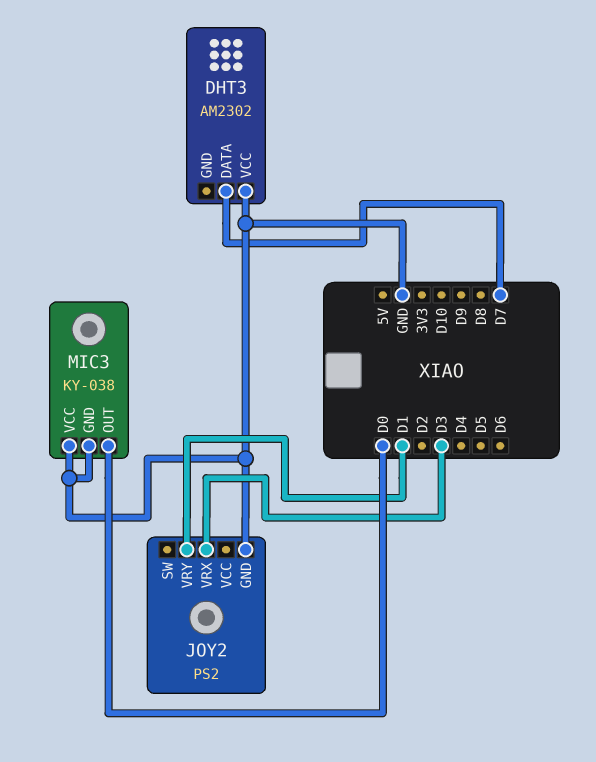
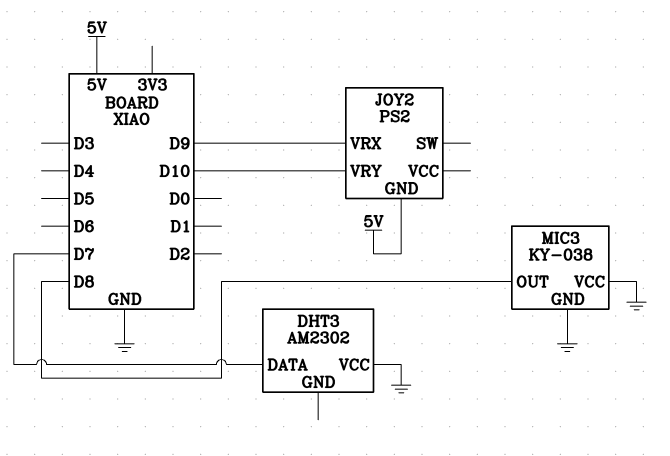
JOY2 pin GND: GND -> 5V
JOY2 pin VRX: D3 -> D9
JOY2 pin VRY: D1 -> D10
MIC3 pin OUT: D0 -> D8

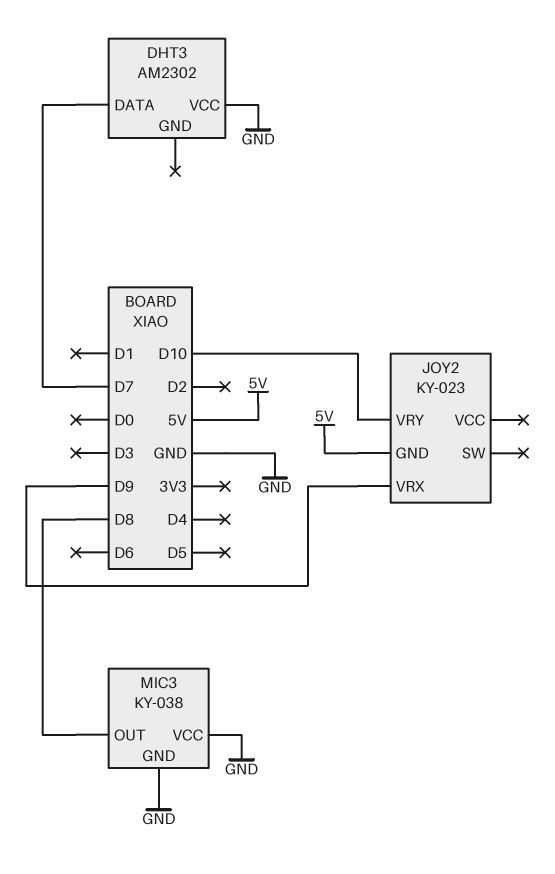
JOY2: PS2 -> KY-023

